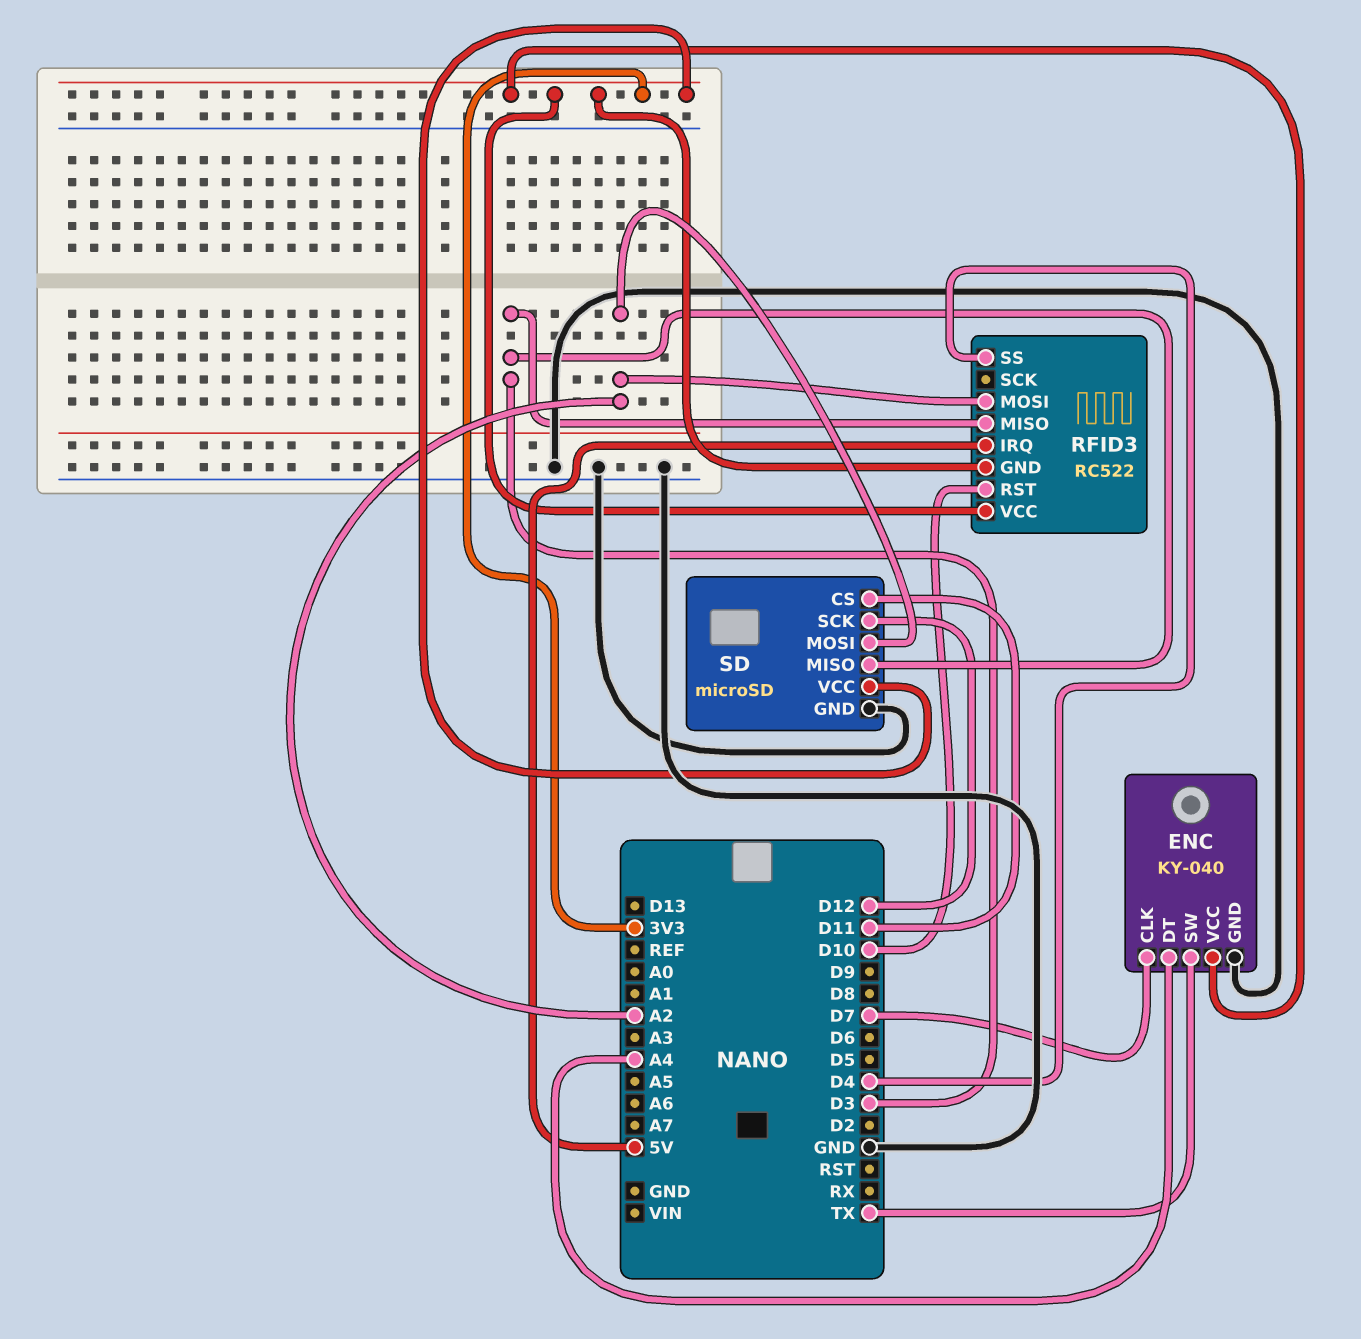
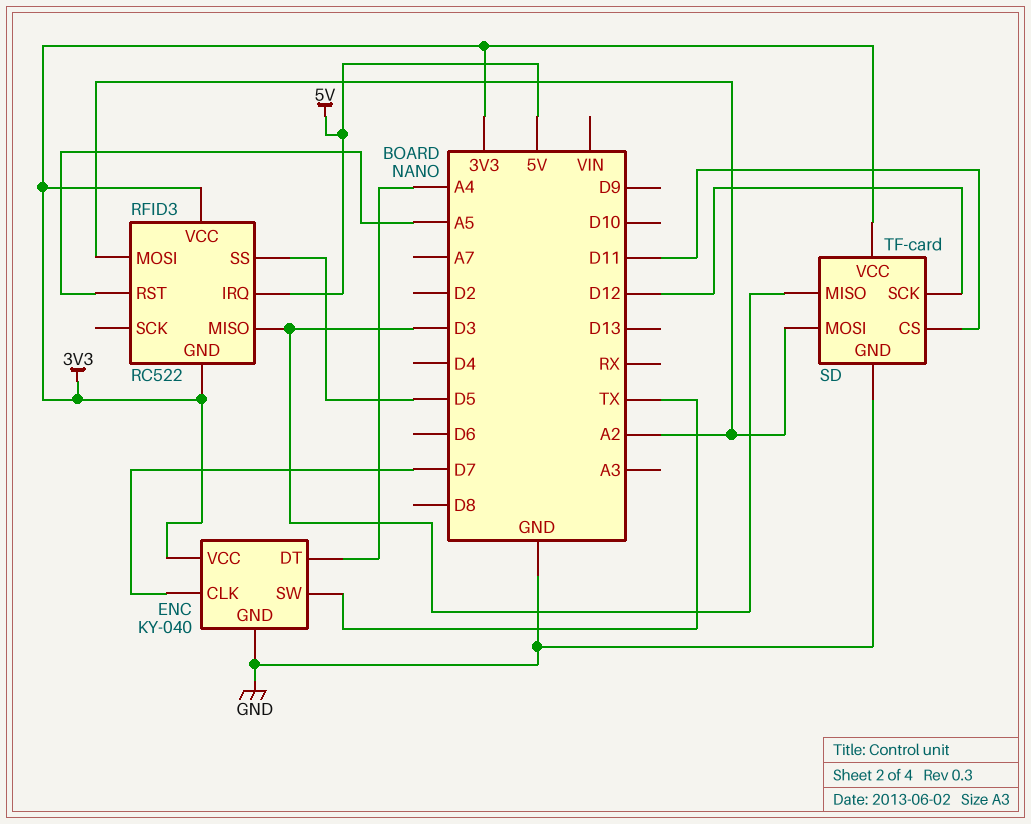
RFID3 pin RST: D10 -> A5
RFID3 pin SS: D4 -> D5
SD: microSD -> TF-card

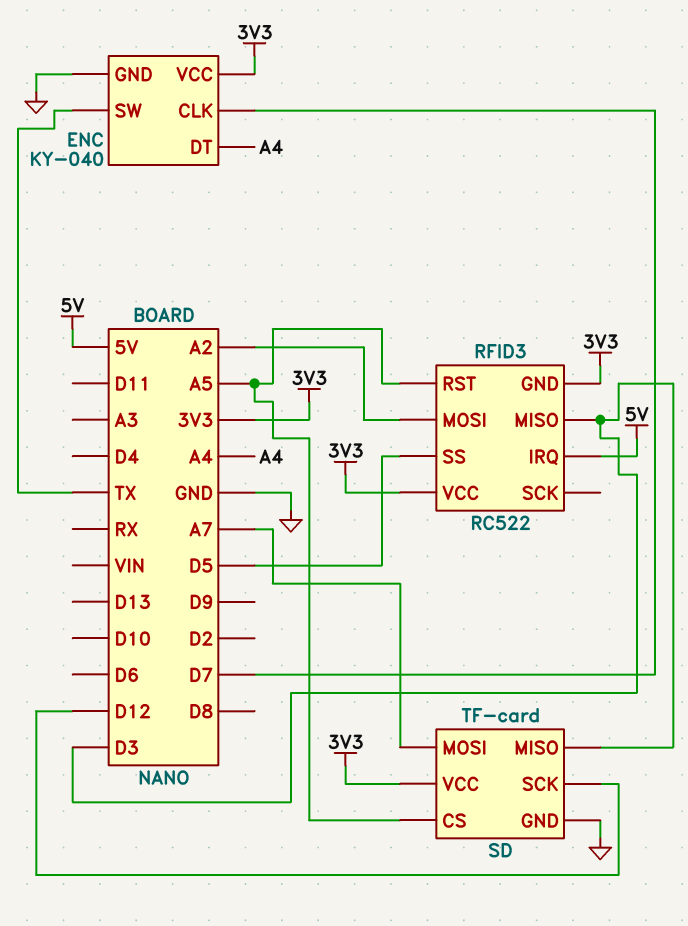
SD pin CS: D11 -> A5
SD pin MOSI: A2 -> A7

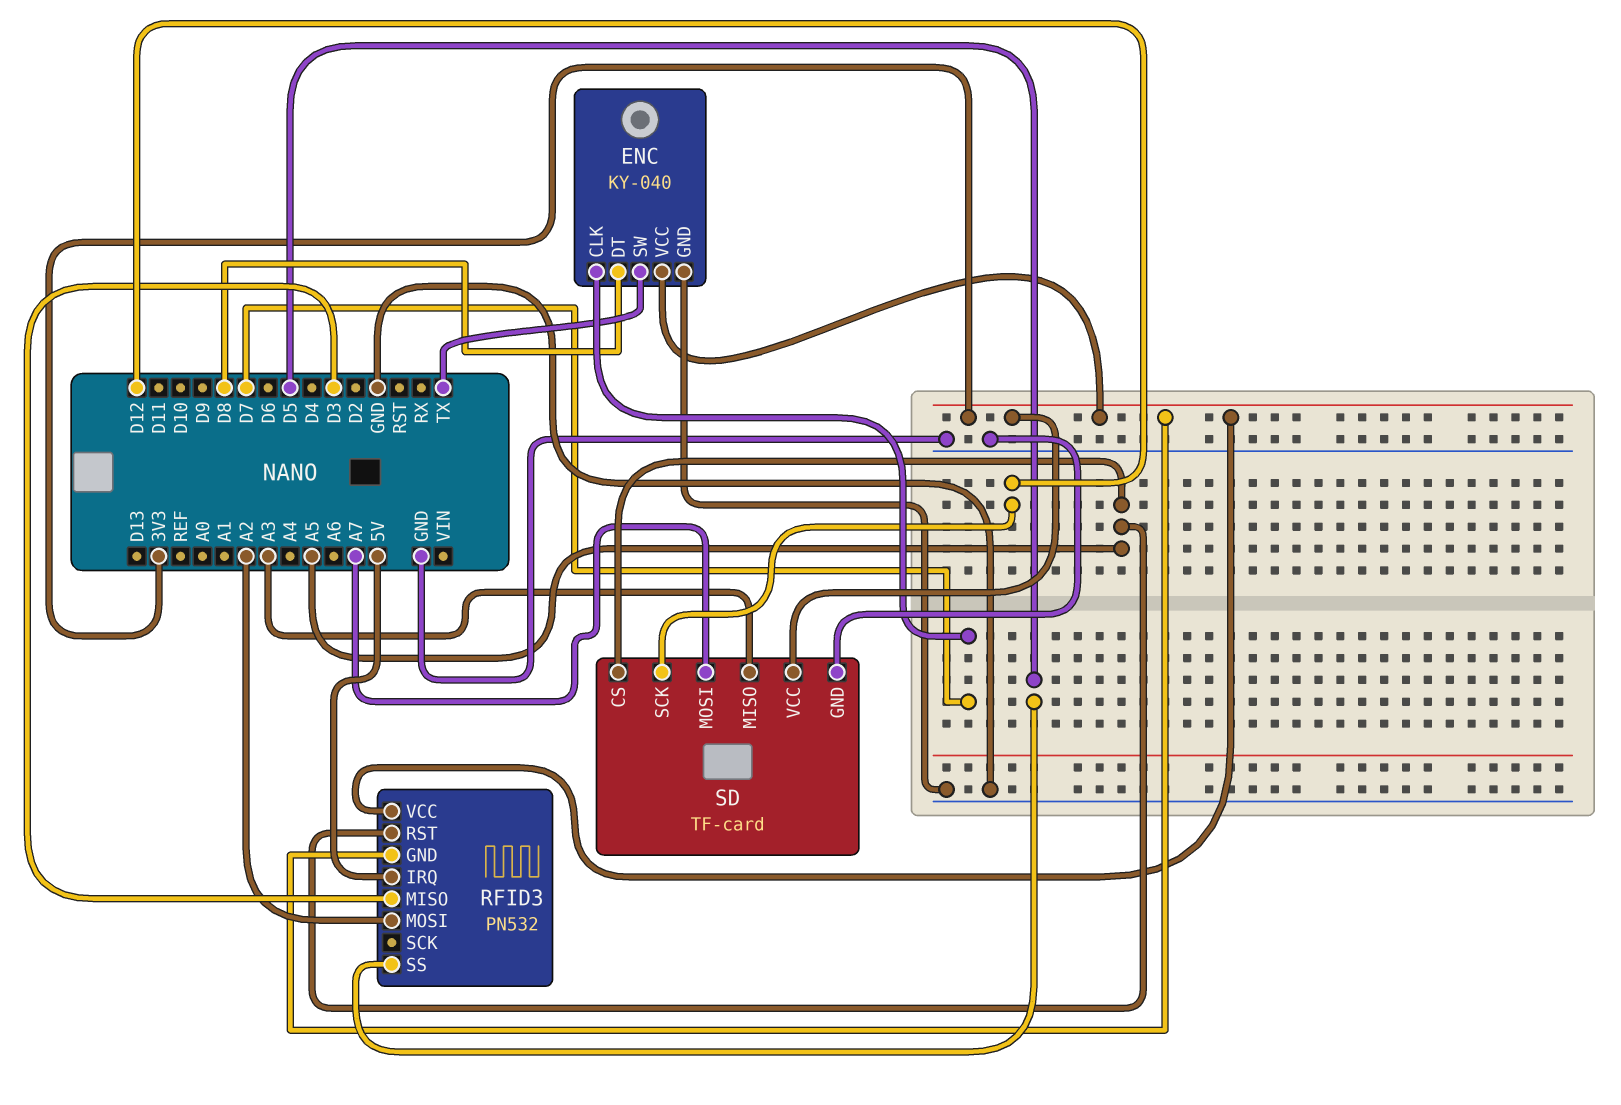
ENC pin DT: A4 -> D8
RFID3: RC522 -> PN532
SD pin MISO: D3 -> A3

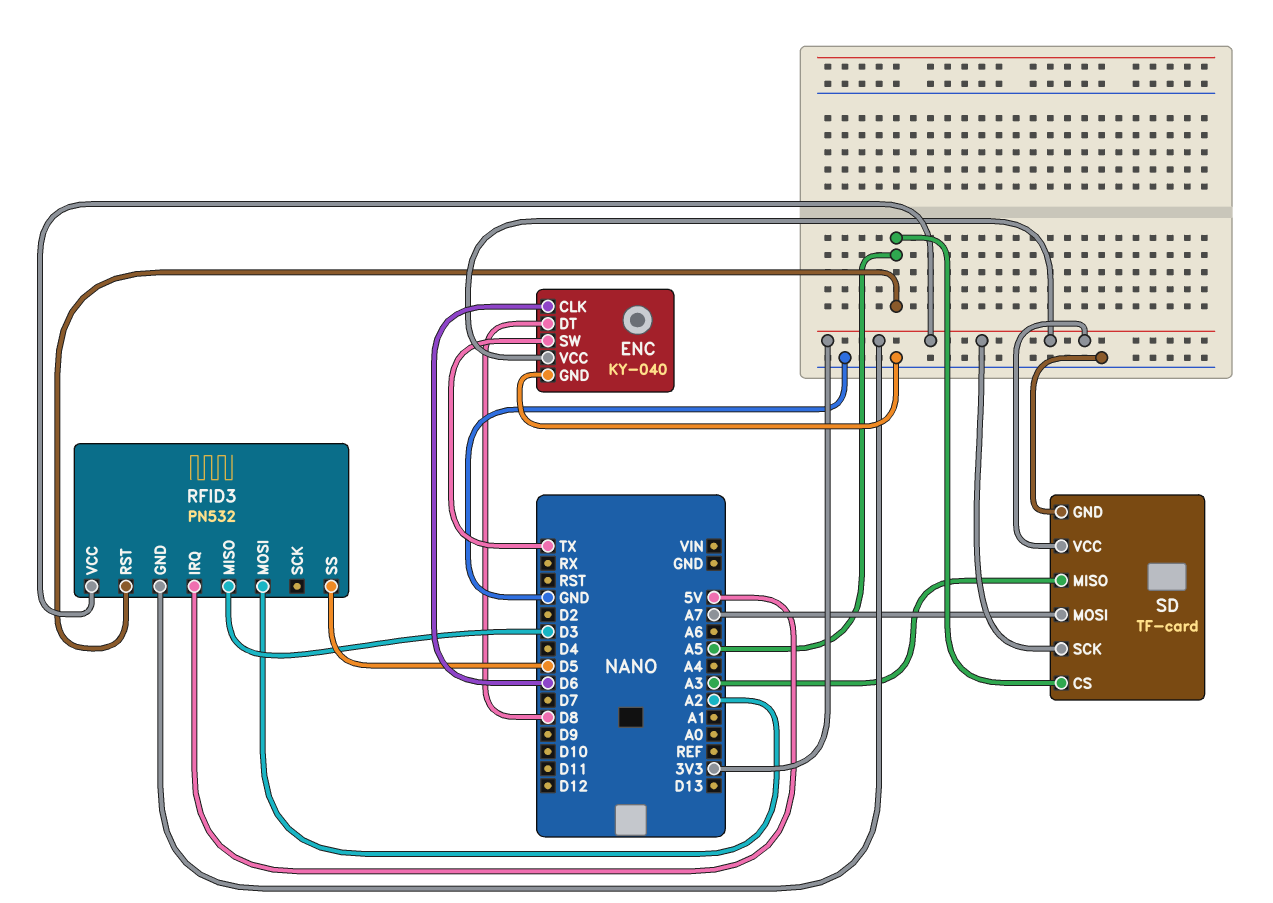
ENC pin CLK: D7 -> D6
SD pin SCK: D12 -> 3V3

